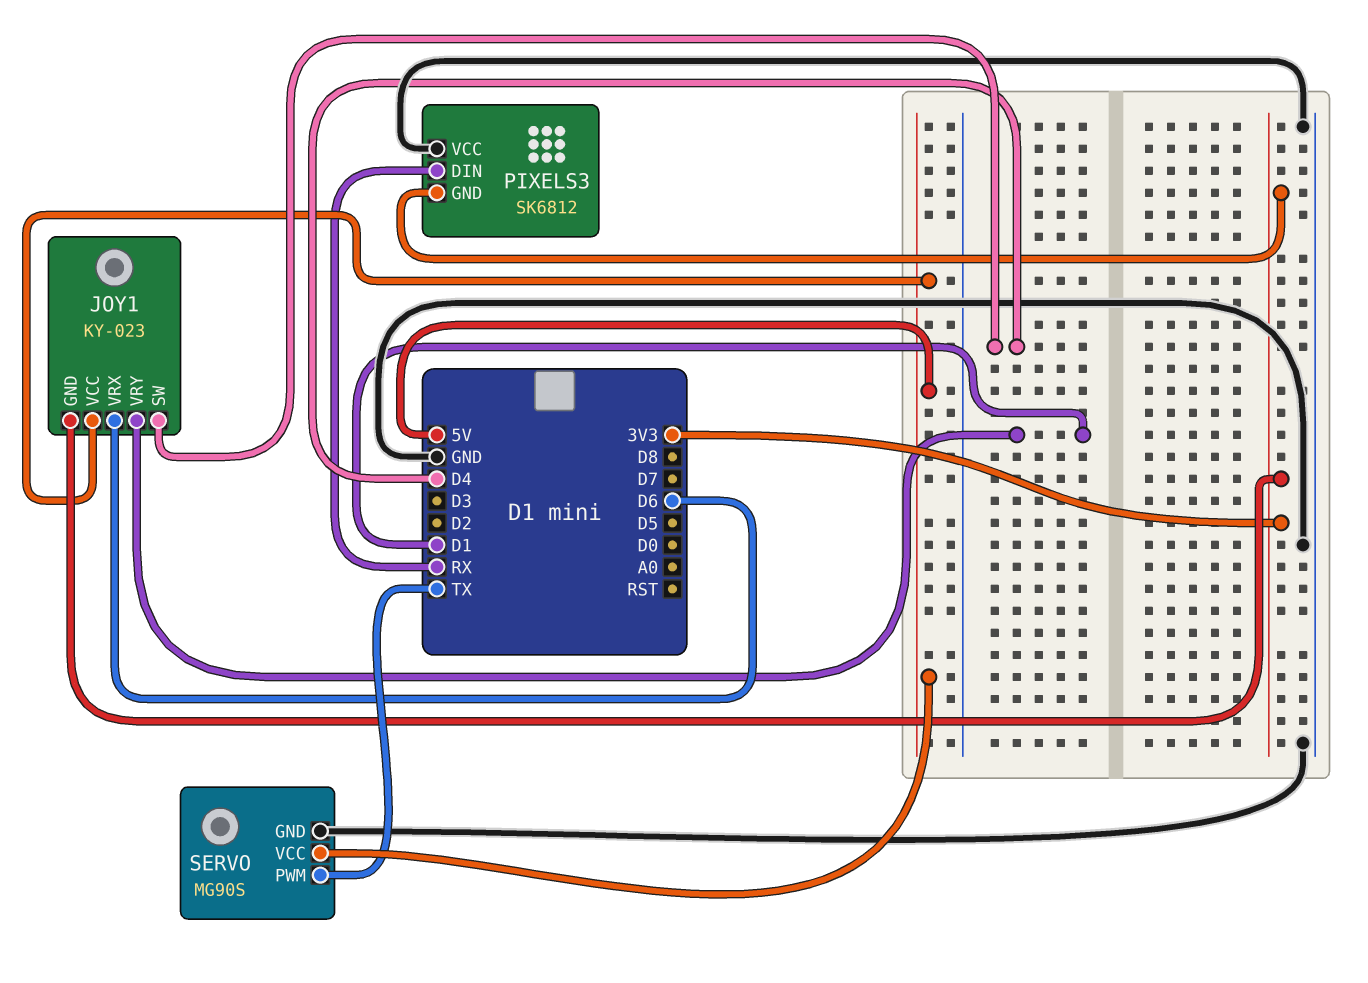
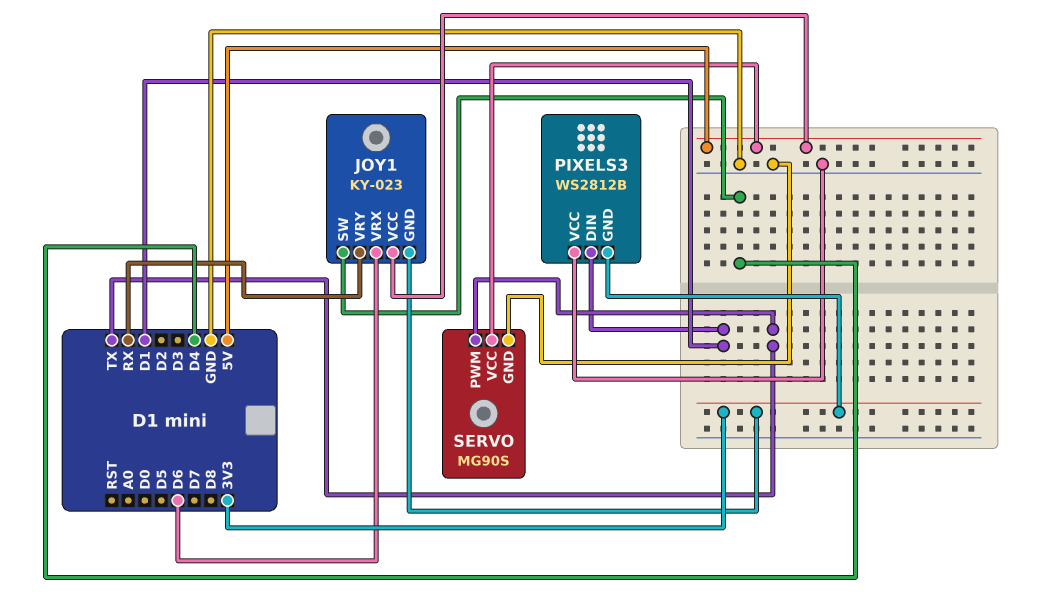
JOY1 pin VRY: D1 -> RX
PIXELS3: SK6812 -> WS2812B
PIXELS3 pin DIN: RX -> D1

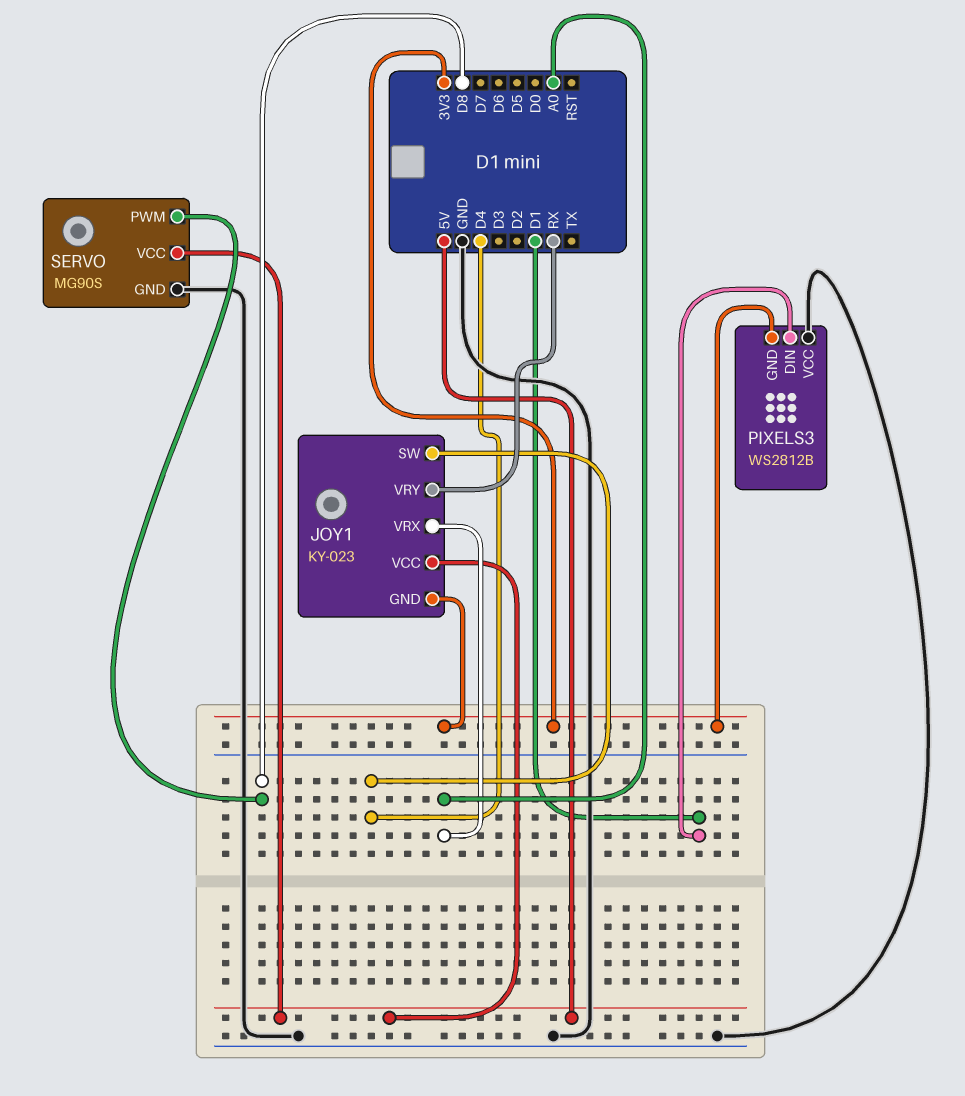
JOY1 pin VRX: D6 -> A0
SERVO pin PWM: TX -> D8

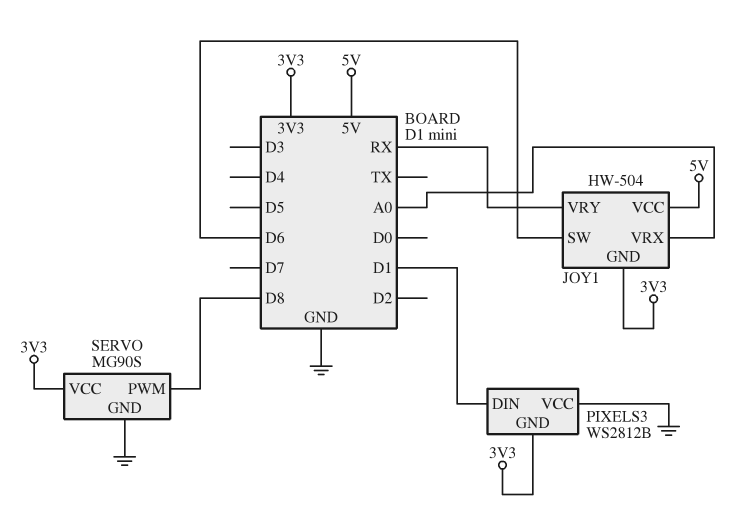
JOY1: KY-023 -> HW-504
JOY1 pin SW: D4 -> D6
SERVO pin VCC: 5V -> 3V3

